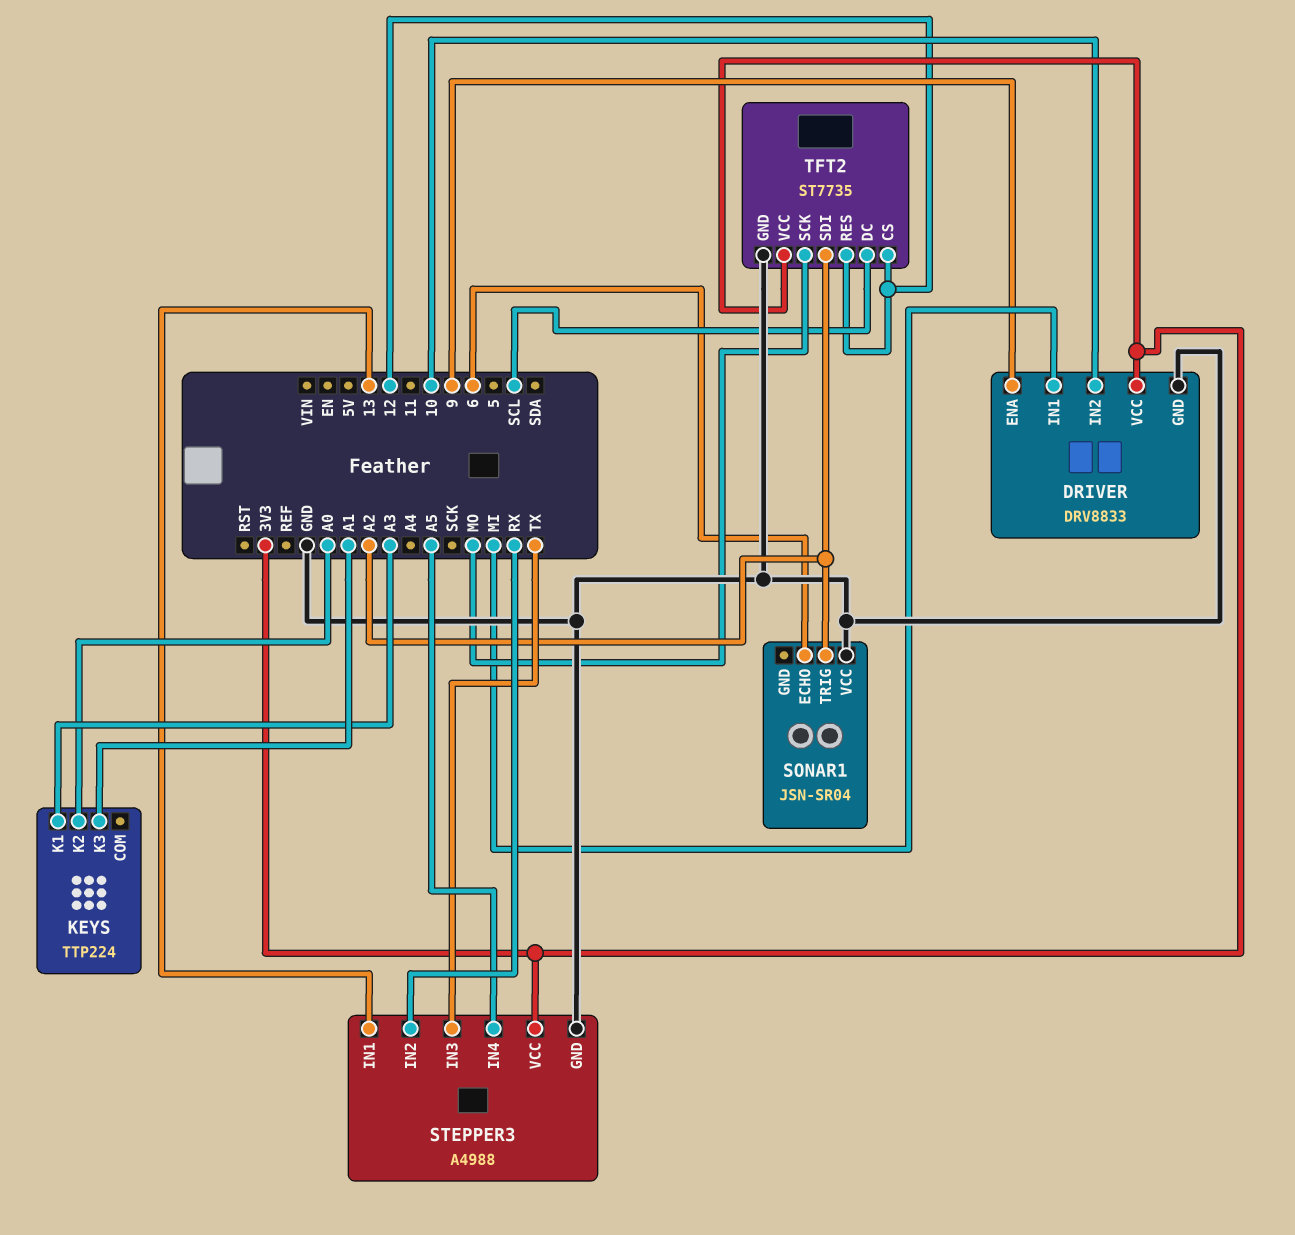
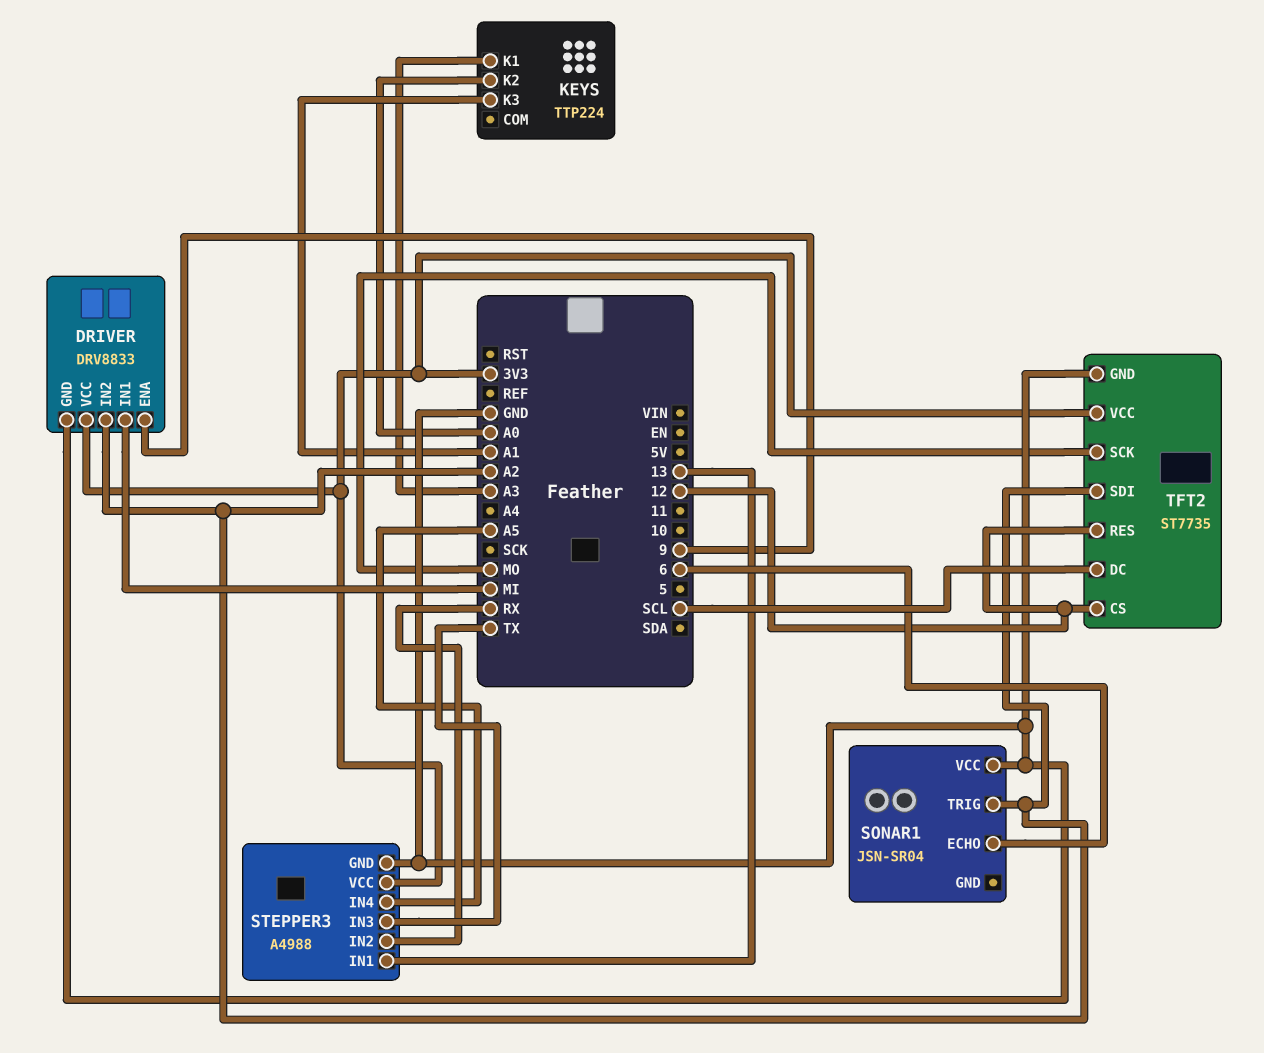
DRIVER pin IN2: 10 -> A2

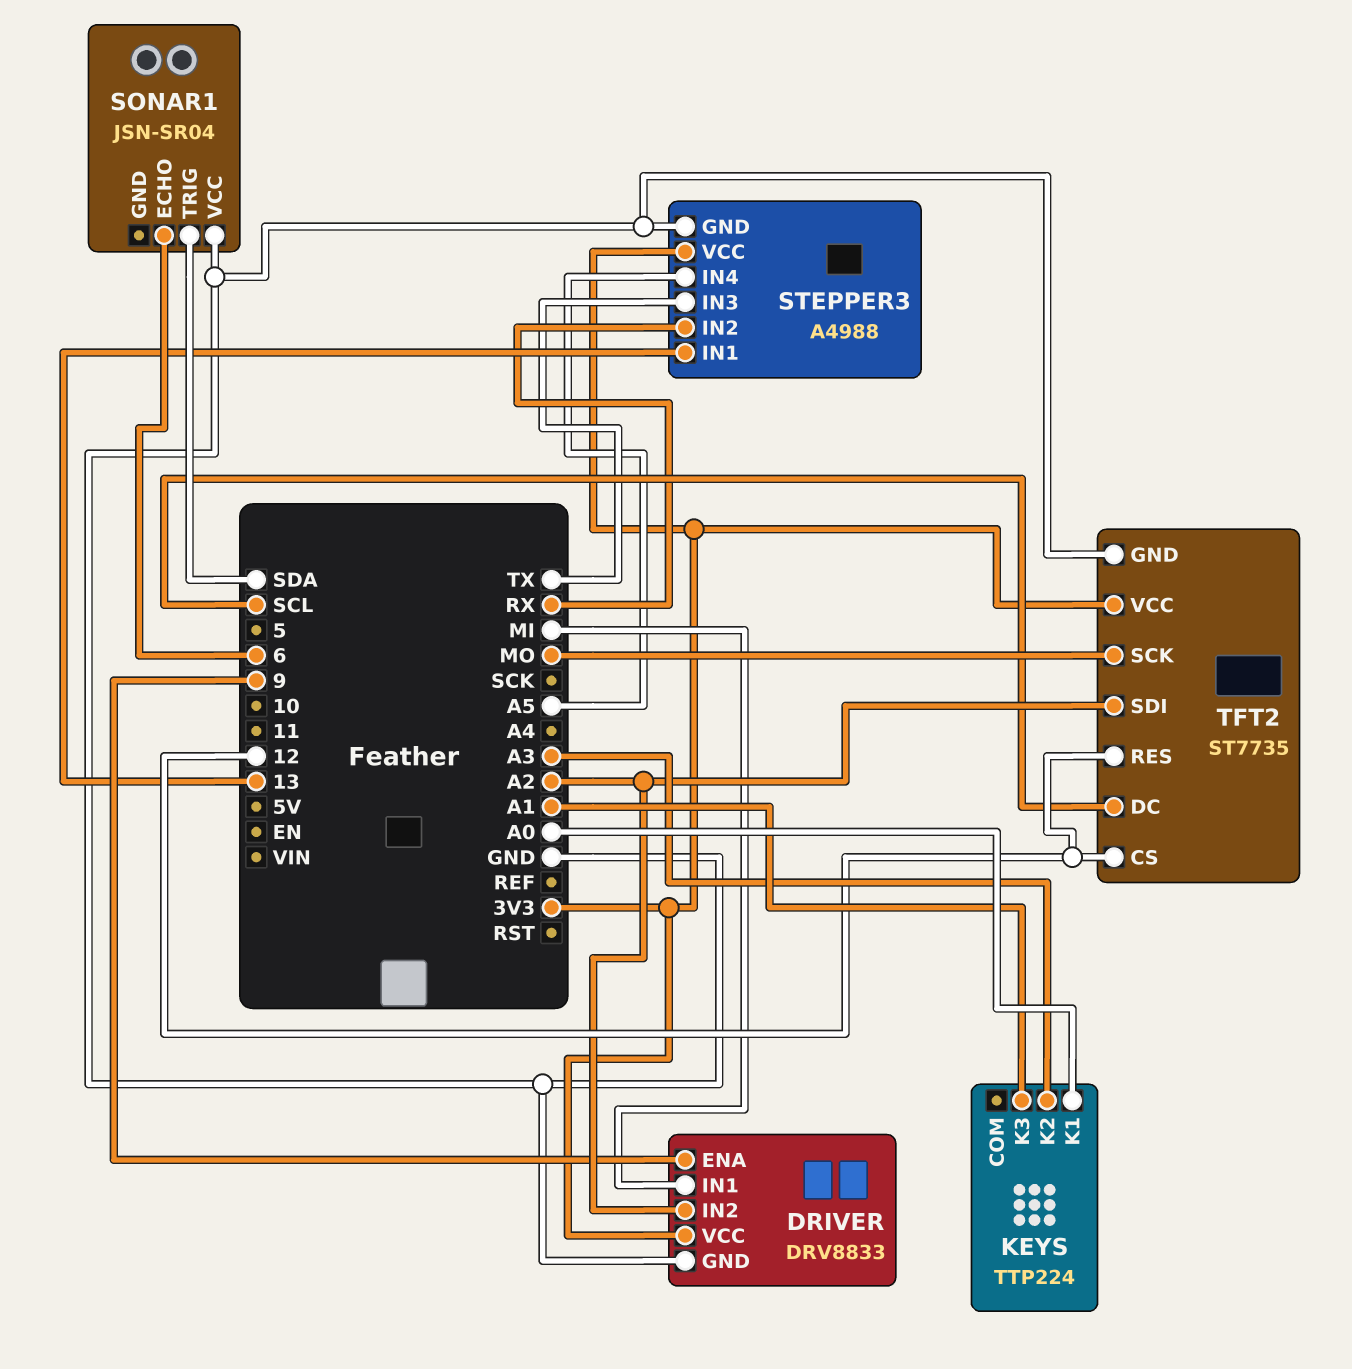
KEYS pin K1: A3 -> A0
KEYS pin K2: A0 -> A3
SONAR1 pin TRIG: A2 -> SDA

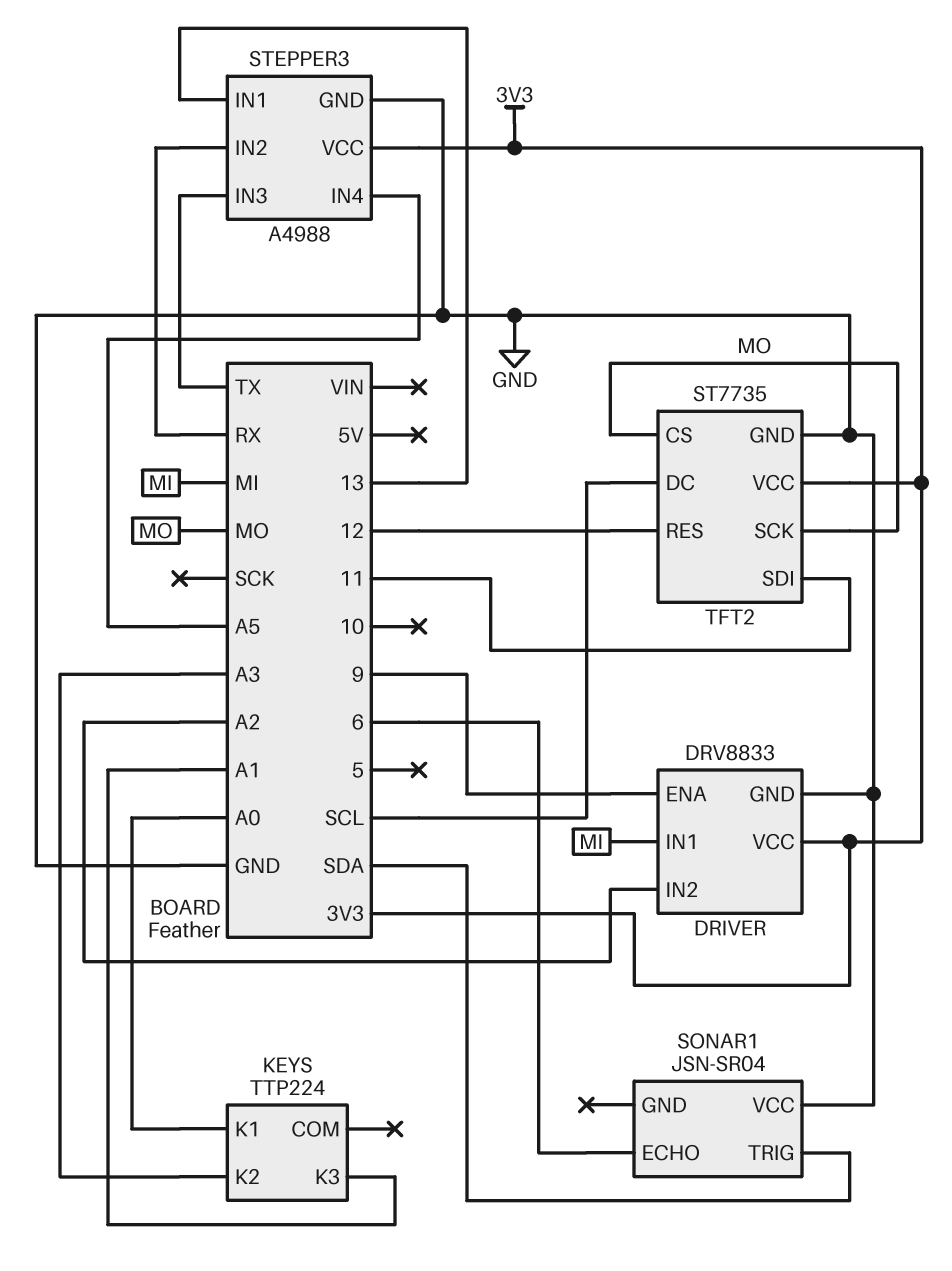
TFT2 pin CS: 12 -> MO
TFT2 pin SDI: A2 -> 11

